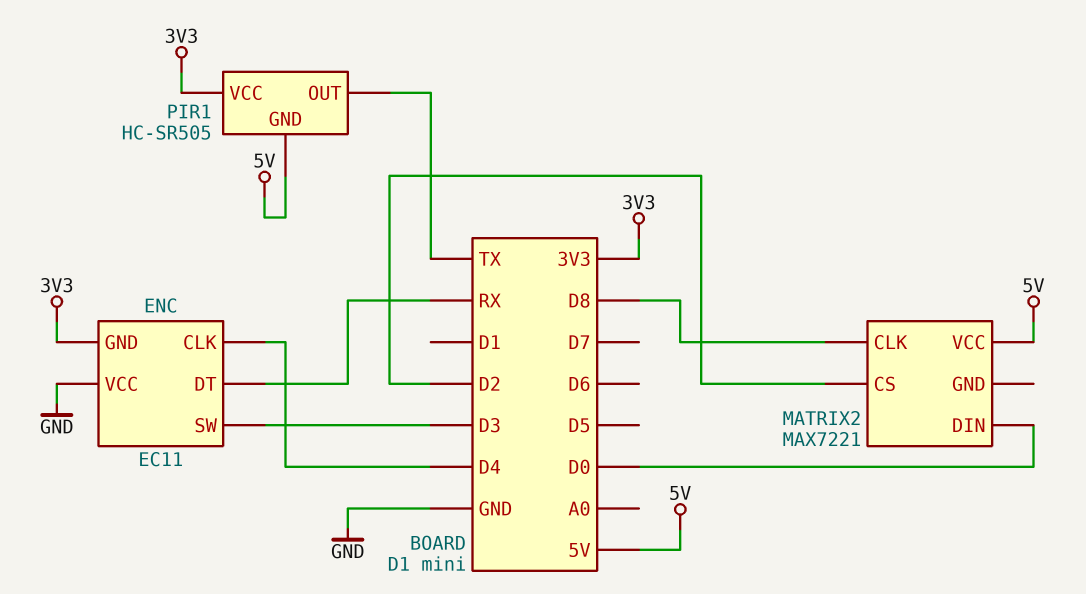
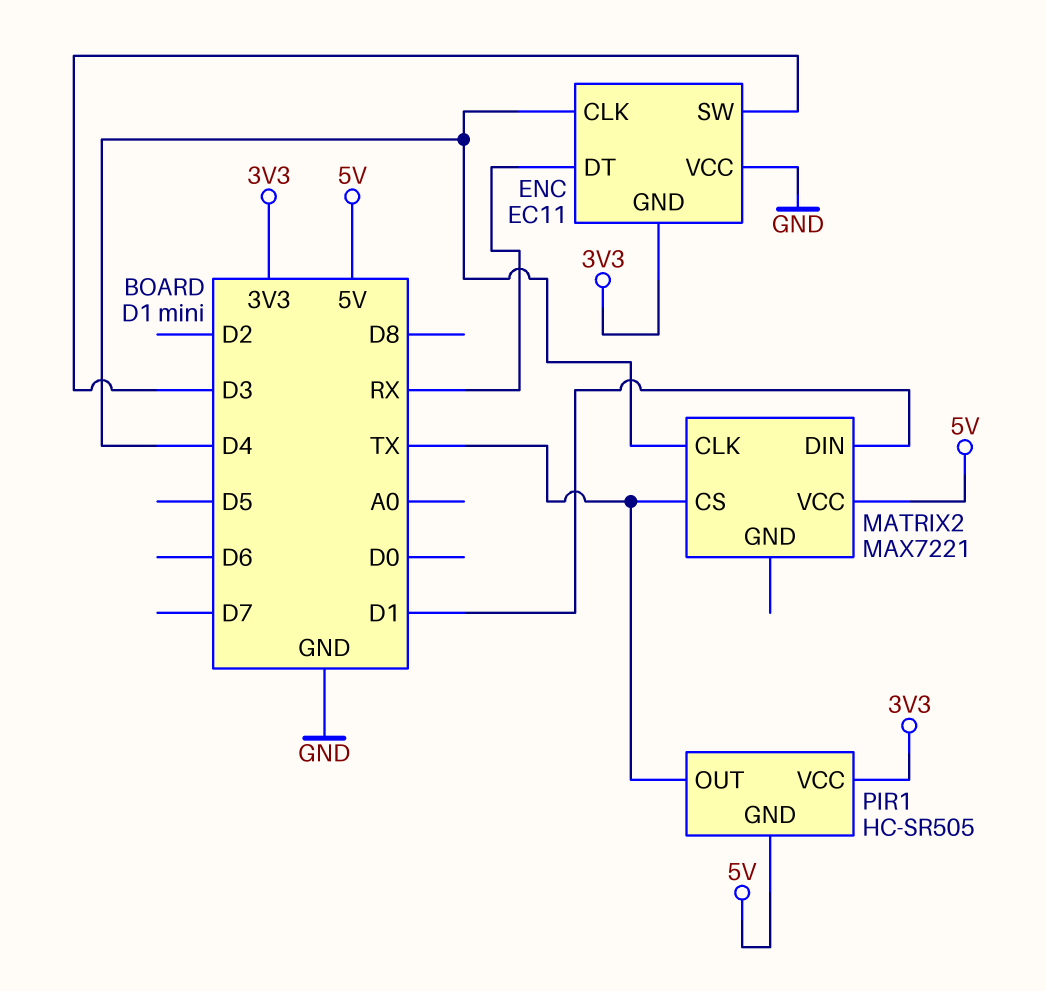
MATRIX2 pin CLK: D8 -> D4
MATRIX2 pin CS: D2 -> TX
MATRIX2 pin DIN: D0 -> D1

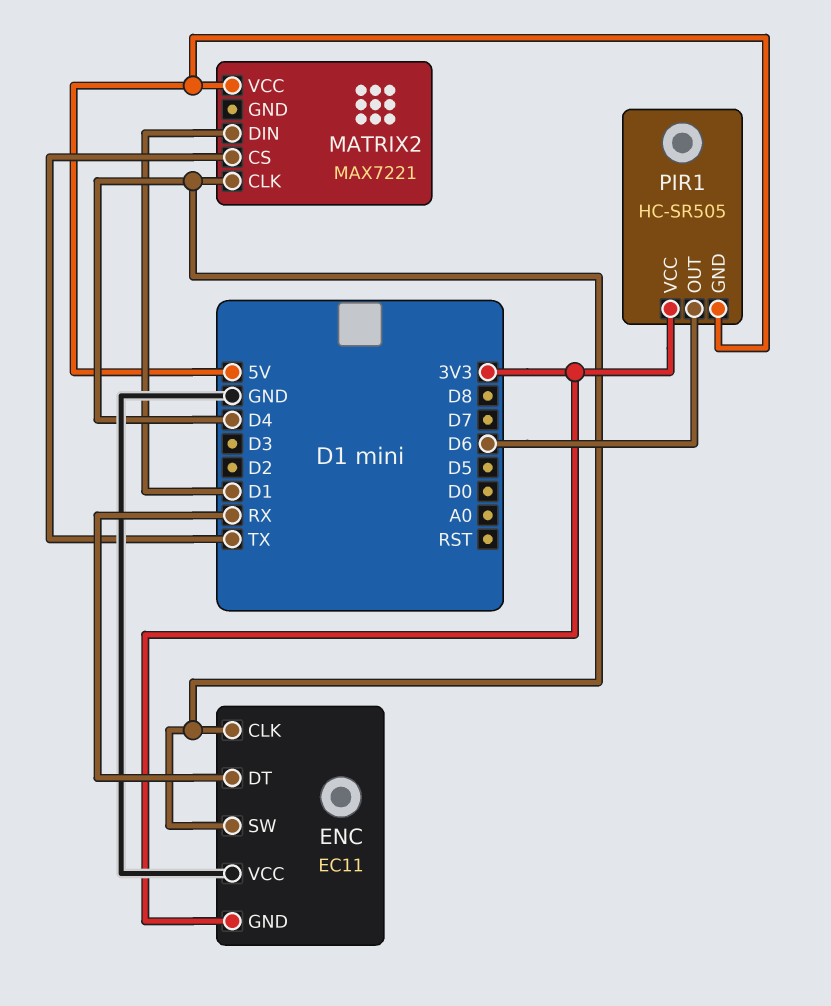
ENC pin SW: D3 -> D4
PIR1 pin OUT: TX -> D6

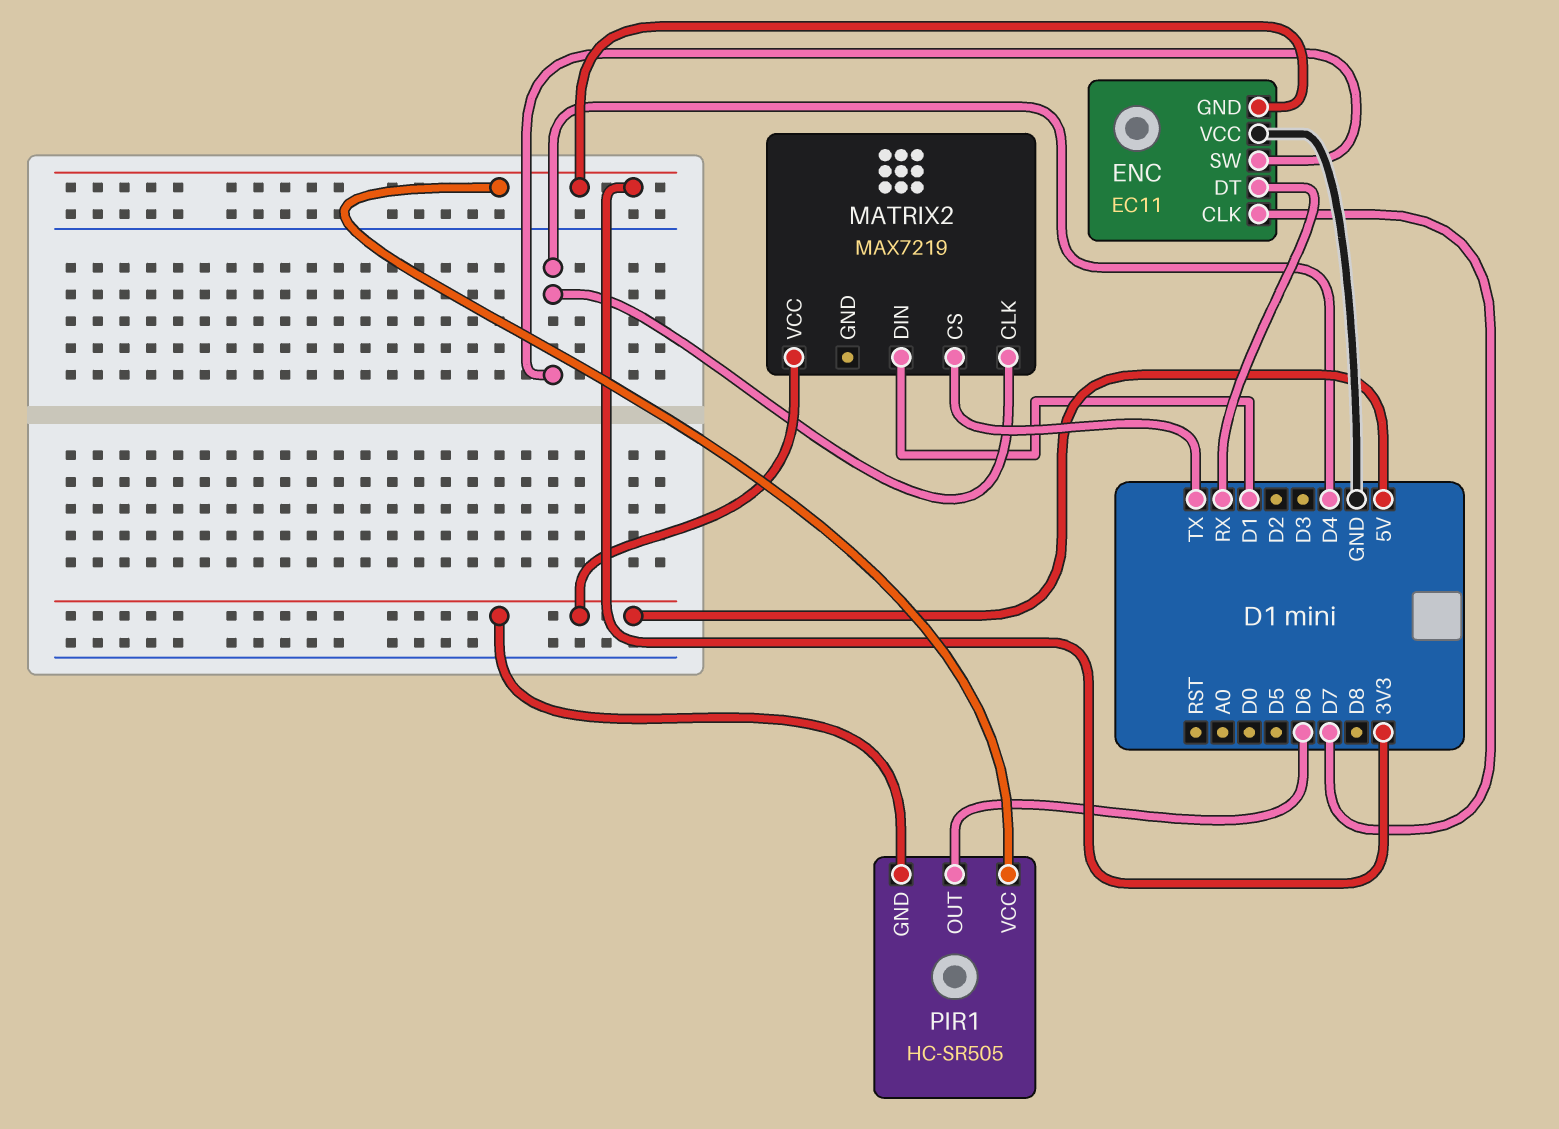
ENC pin CLK: D4 -> D7
MATRIX2: MAX7221 -> MAX7219

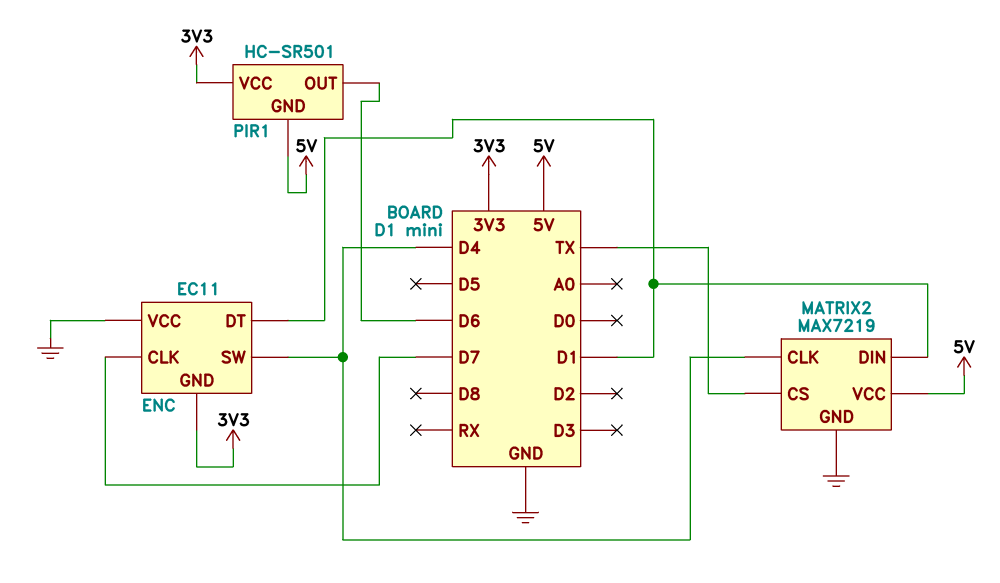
ENC pin DT: RX -> D1
MATRIX2 pin GND: none -> GND
PIR1: HC-SR505 -> HC-SR501

